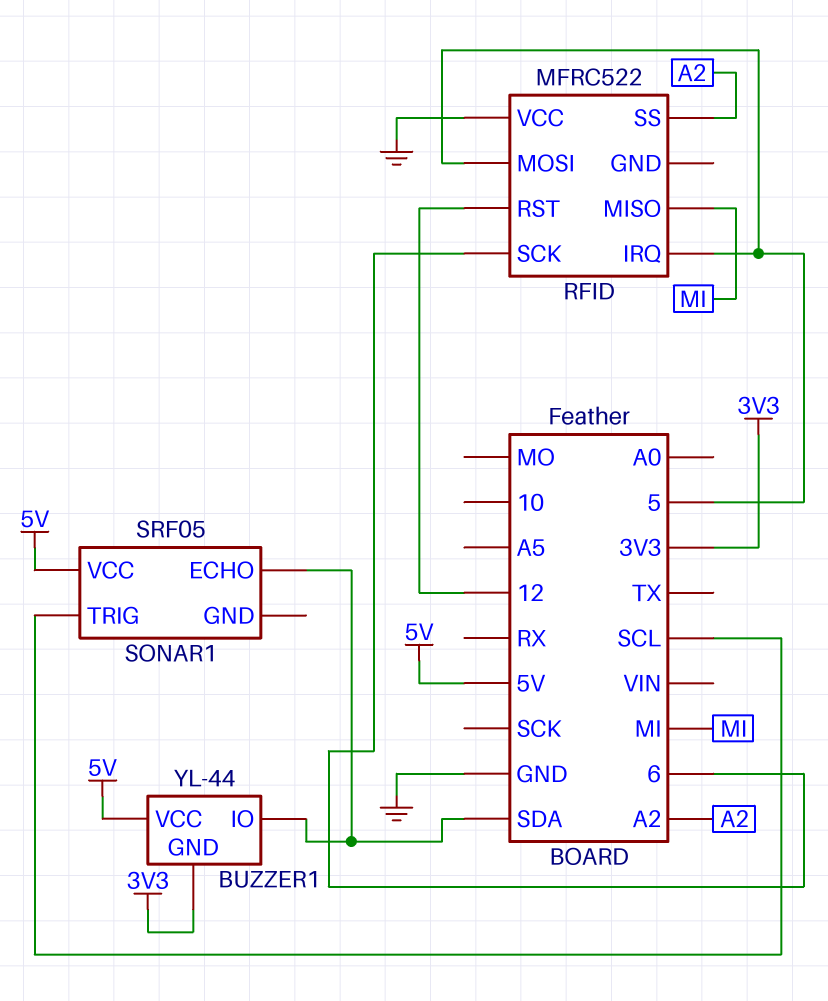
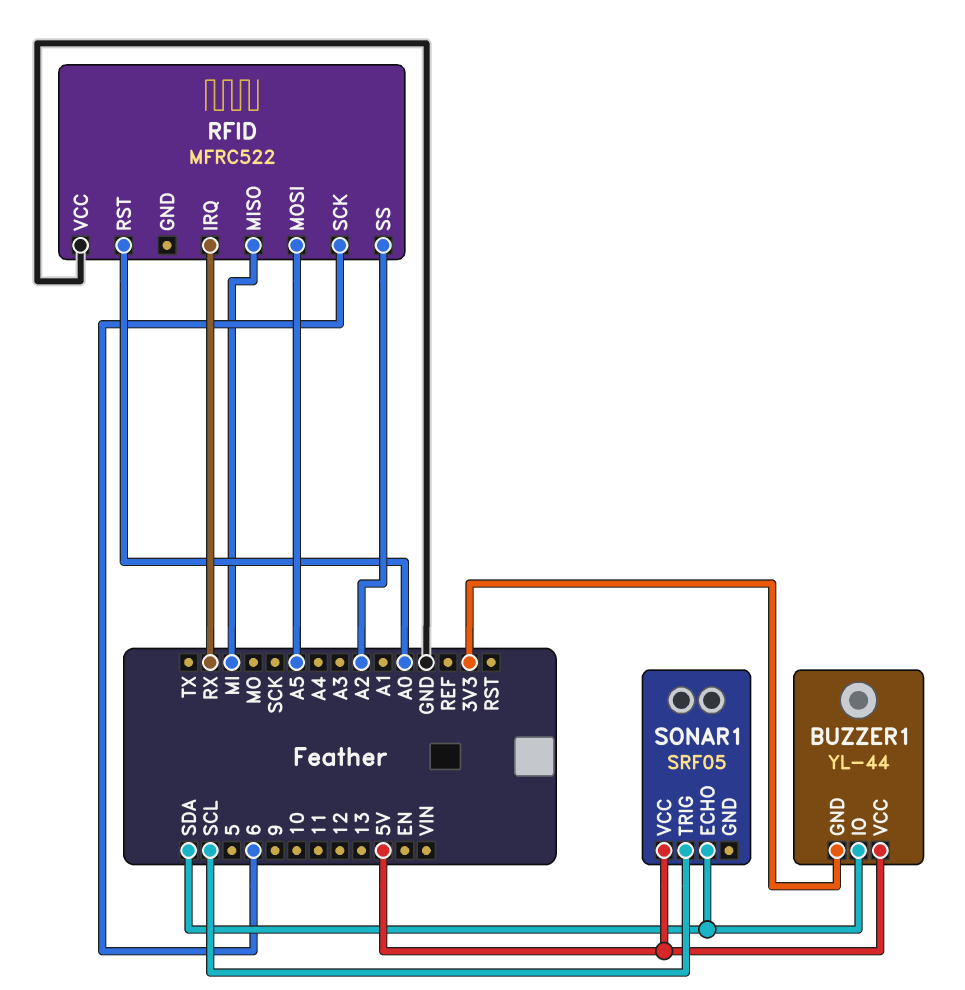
RFID pin IRQ: 5 -> RX
RFID pin MOSI: 5 -> A5
RFID pin RST: 12 -> A0

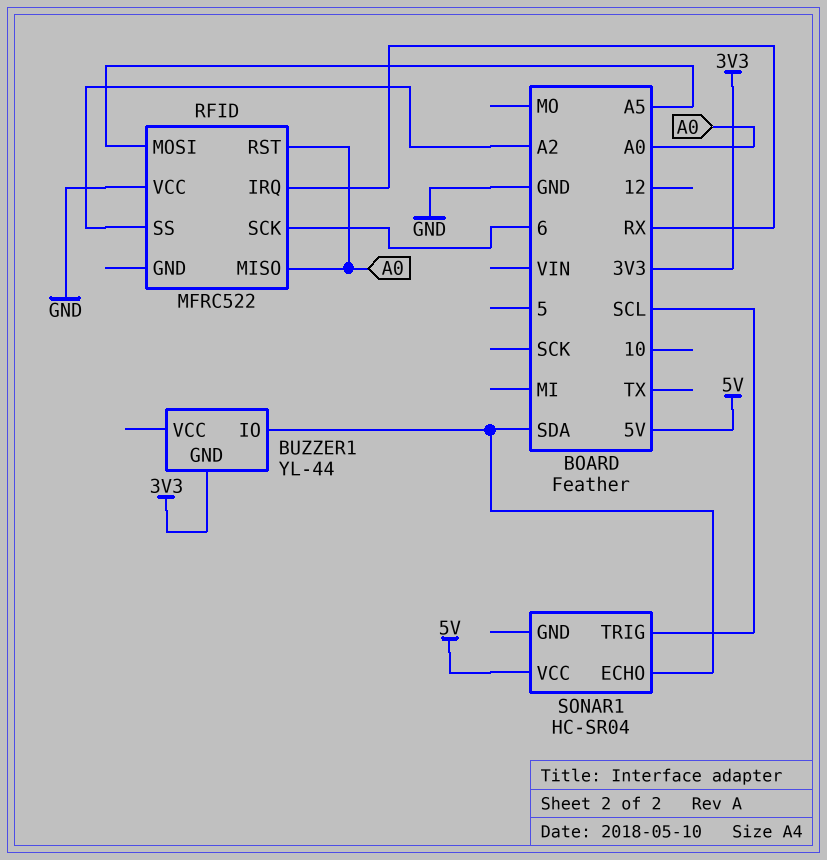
BUZZER1 pin VCC: 5V -> none
RFID pin MISO: MI -> A0
SONAR1: SRF05 -> HC-SR04

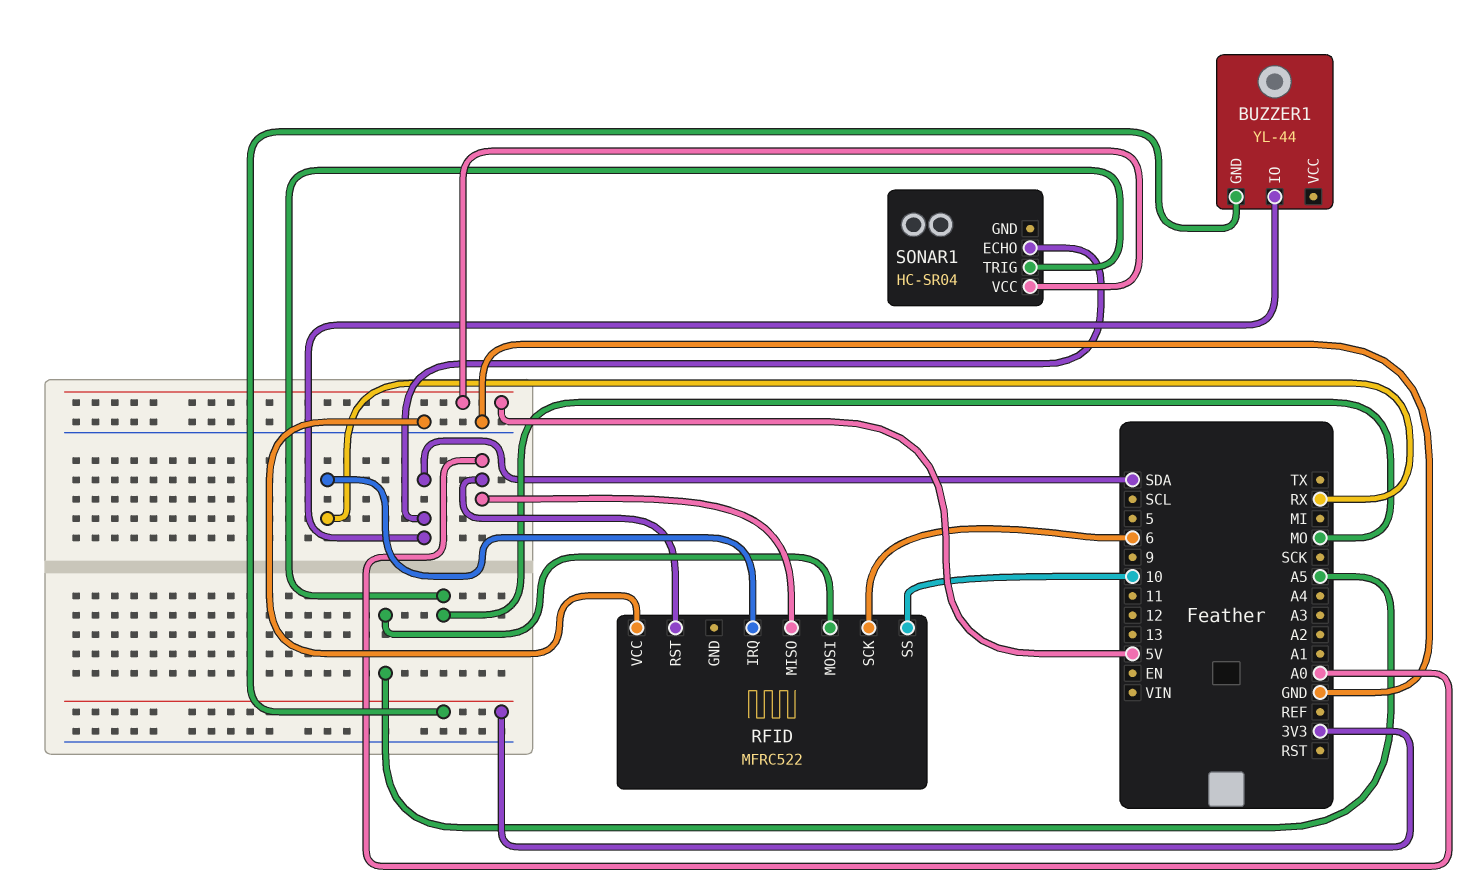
RFID pin SS: A2 -> 10
SONAR1 pin TRIG: SCL -> MO

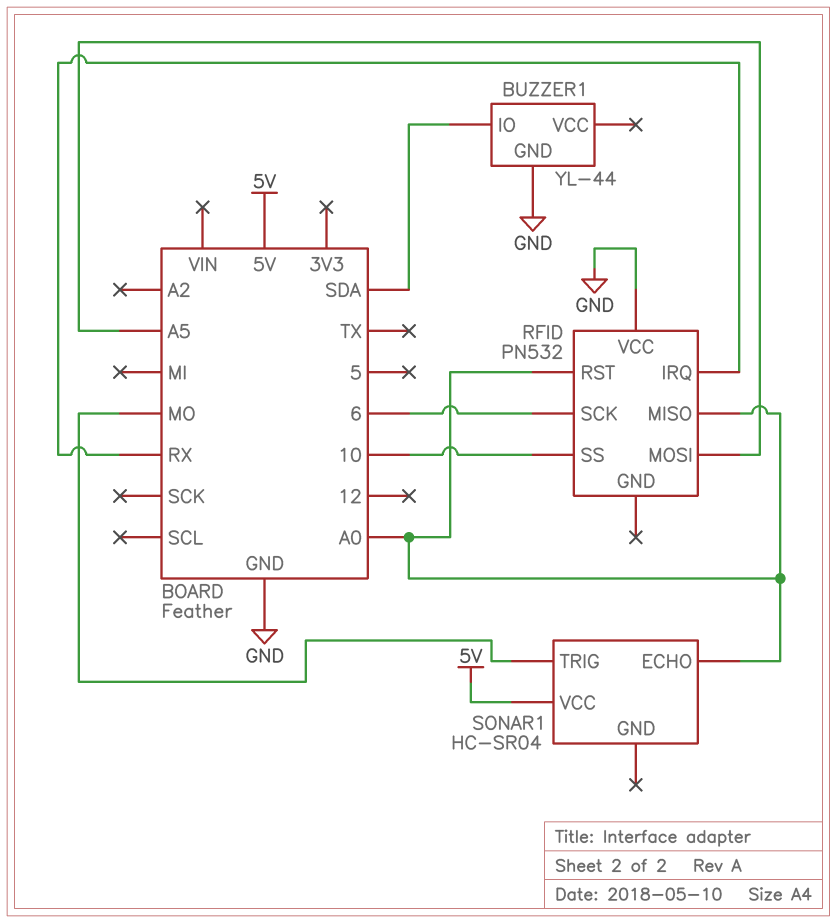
BUZZER1 pin GND: 3V3 -> GND
RFID: MFRC522 -> PN532
SONAR1 pin ECHO: SDA -> A0

